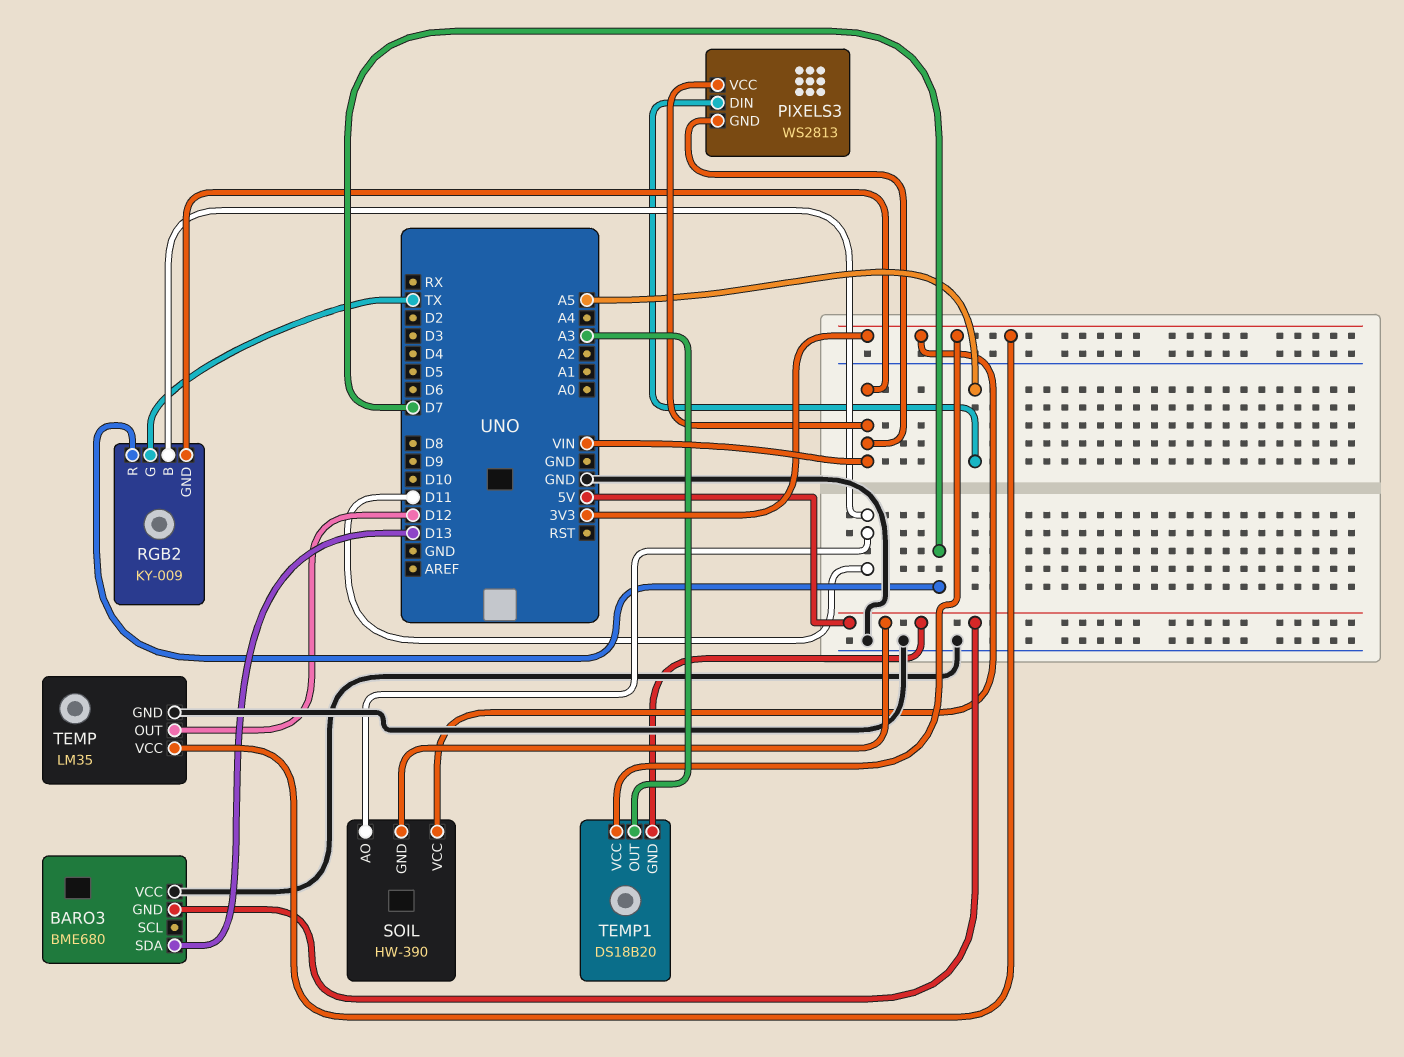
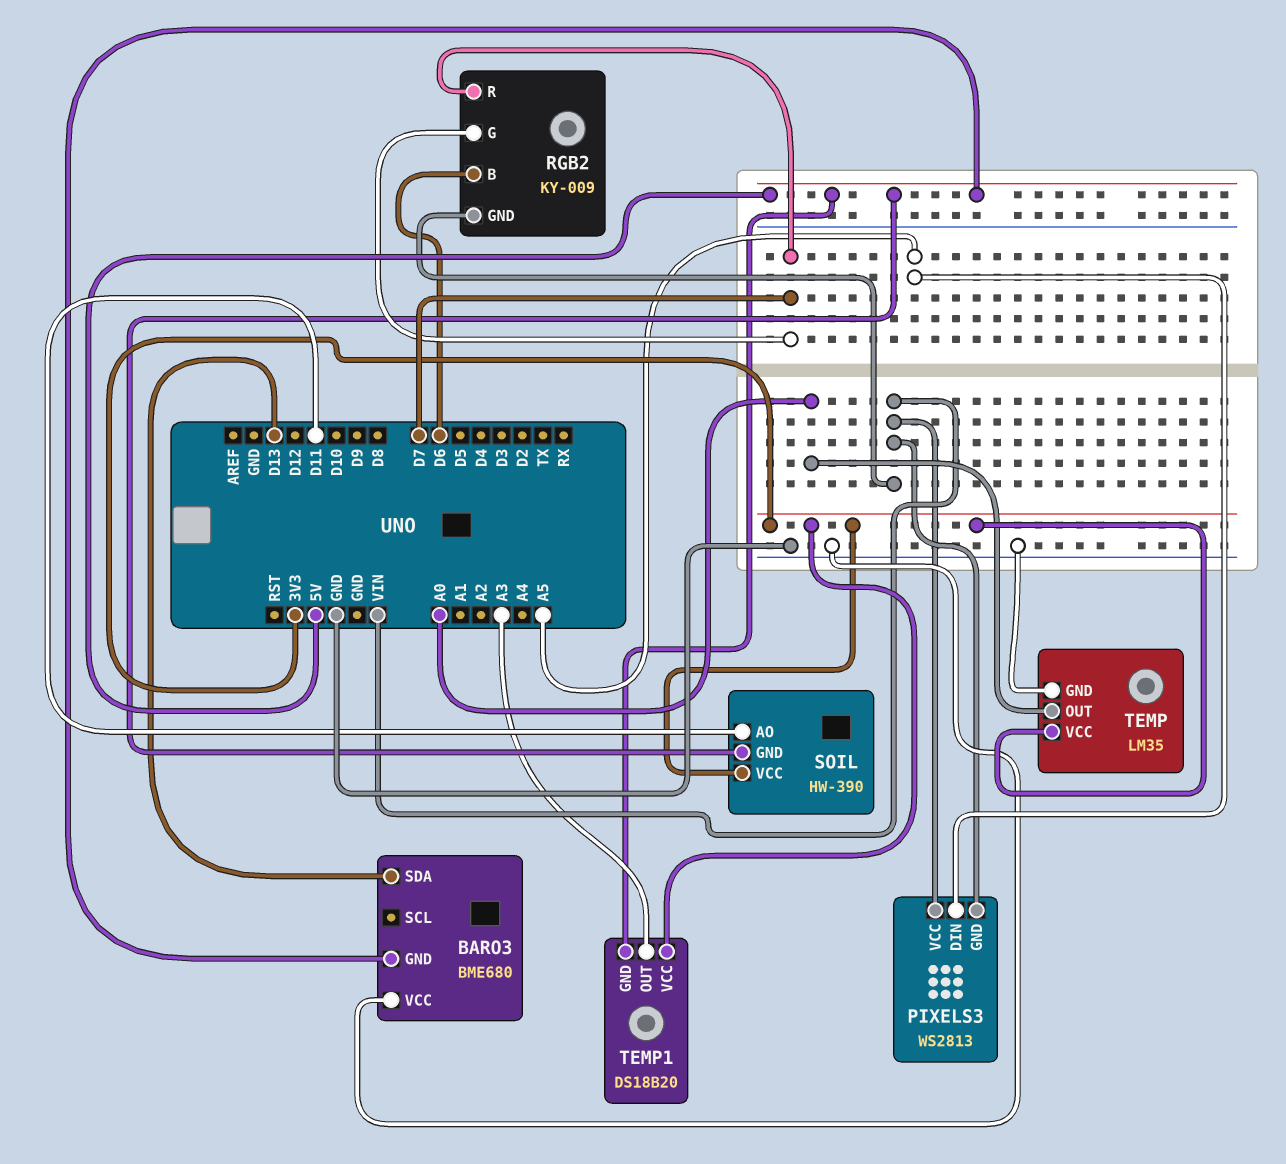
RGB2 pin B: D11 -> D6
RGB2 pin G: TX -> D7
TEMP pin OUT: D12 -> A0

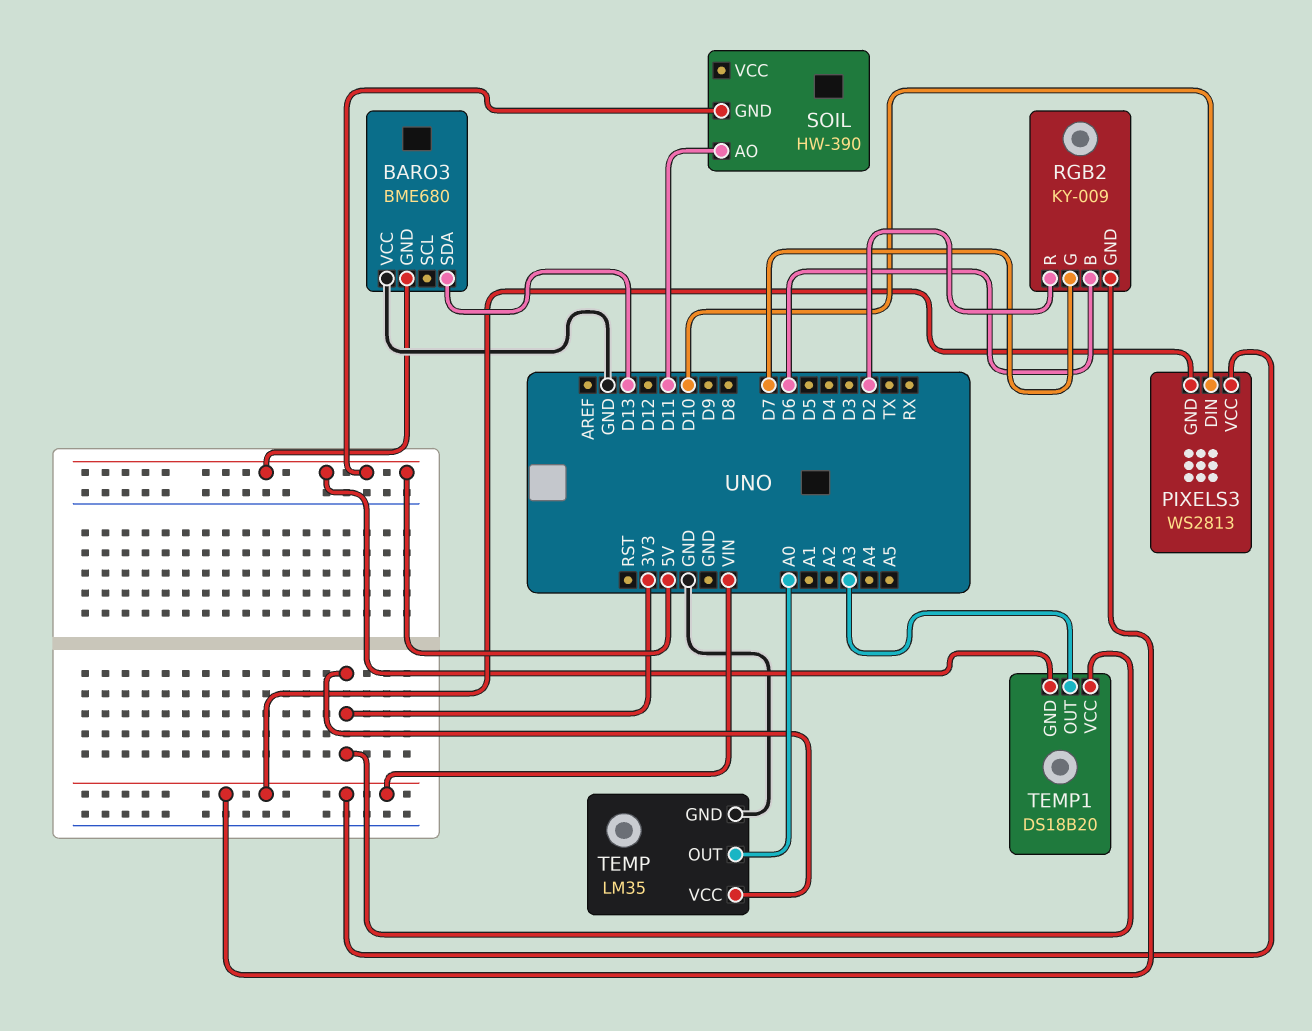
PIXELS3 pin DIN: A5 -> D10
RGB2 pin R: D7 -> D2
SOIL pin VCC: 3V3 -> none

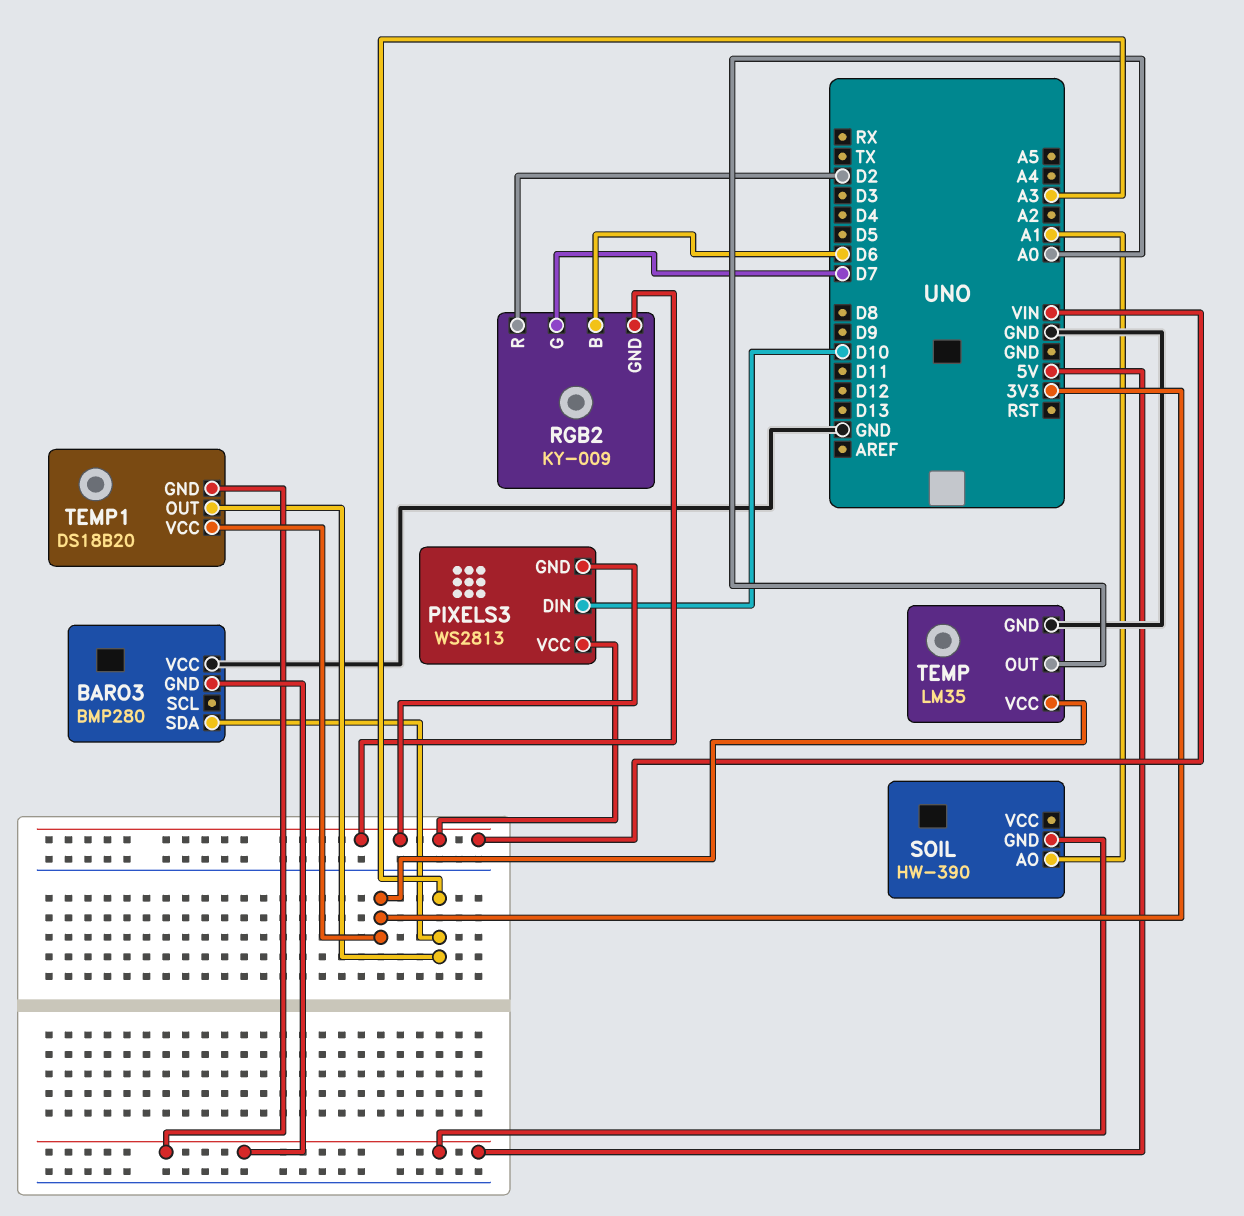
BARO3: BME680 -> BMP280
BARO3 pin SDA: D13 -> A3
SOIL pin AO: D11 -> A1

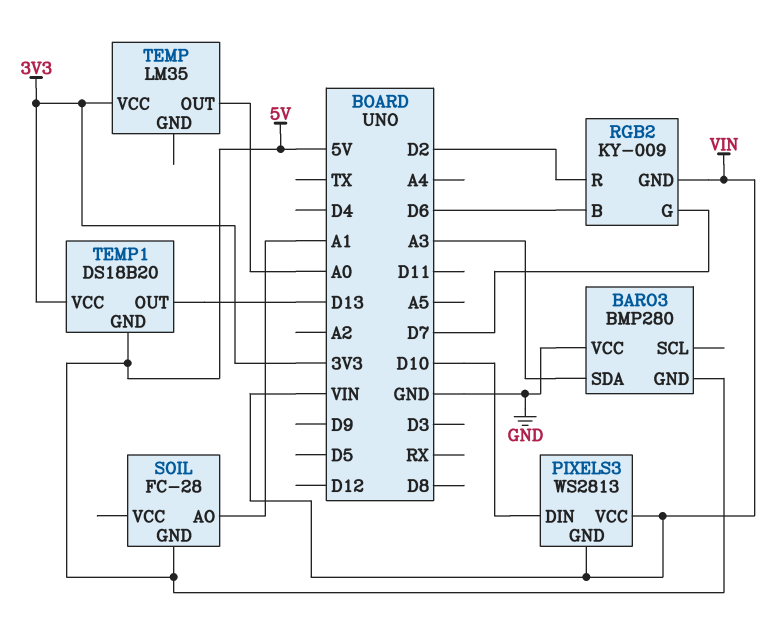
SOIL: HW-390 -> FC-28
TEMP pin GND: GND -> none
TEMP1 pin OUT: A3 -> D13

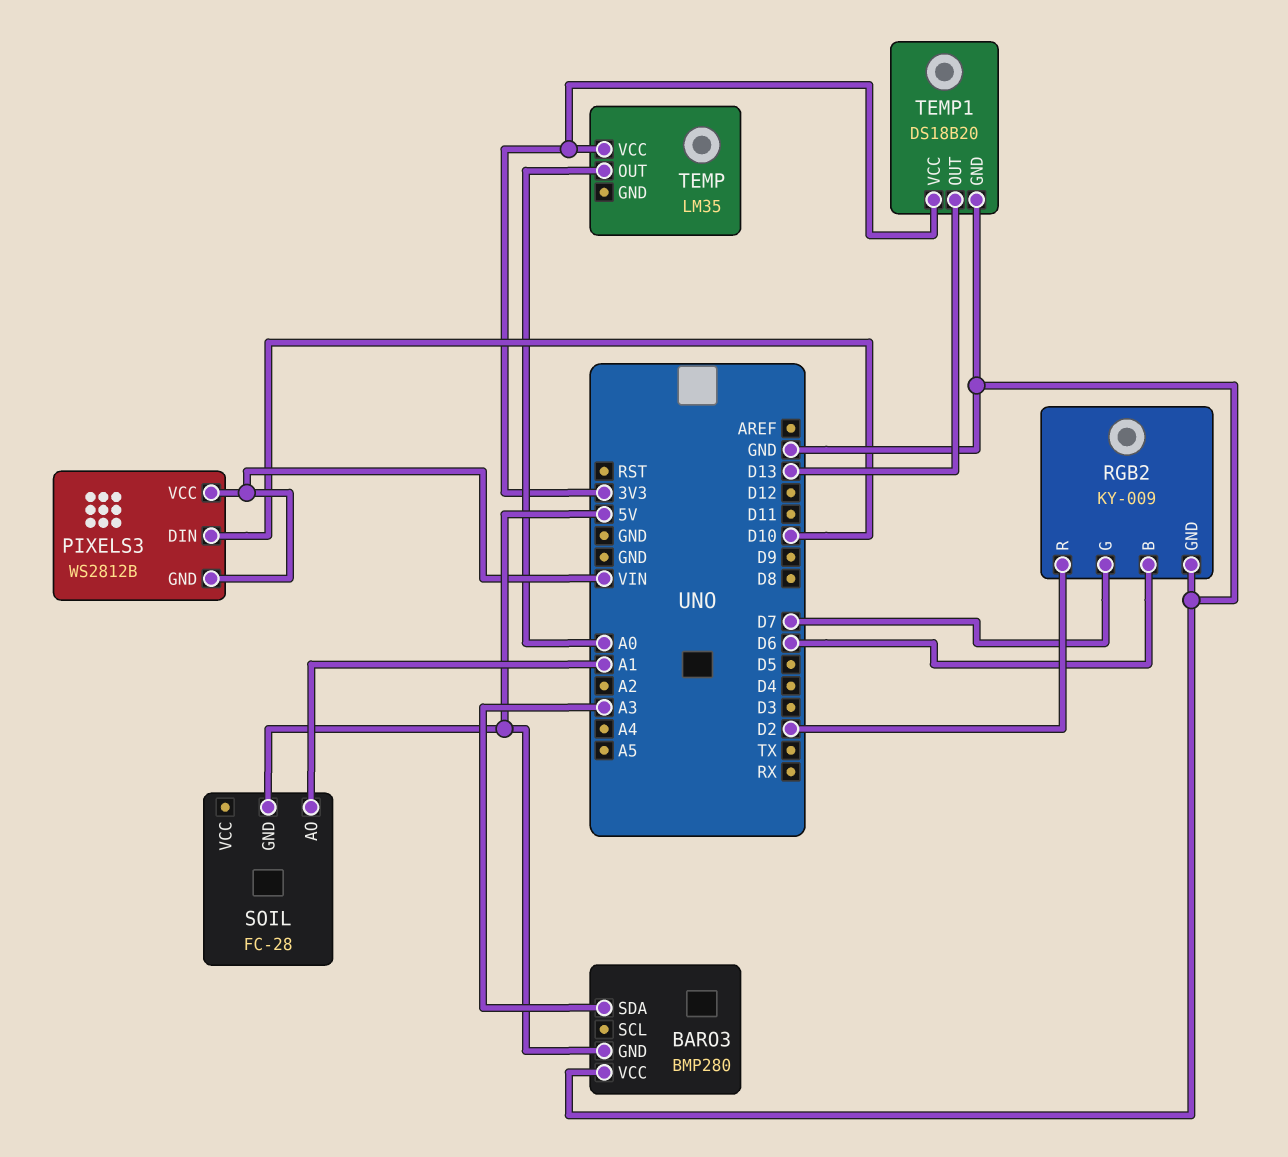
PIXELS3: WS2813 -> WS2812B
RGB2 pin GND: VIN -> GND
TEMP1 pin GND: 5V -> GND

